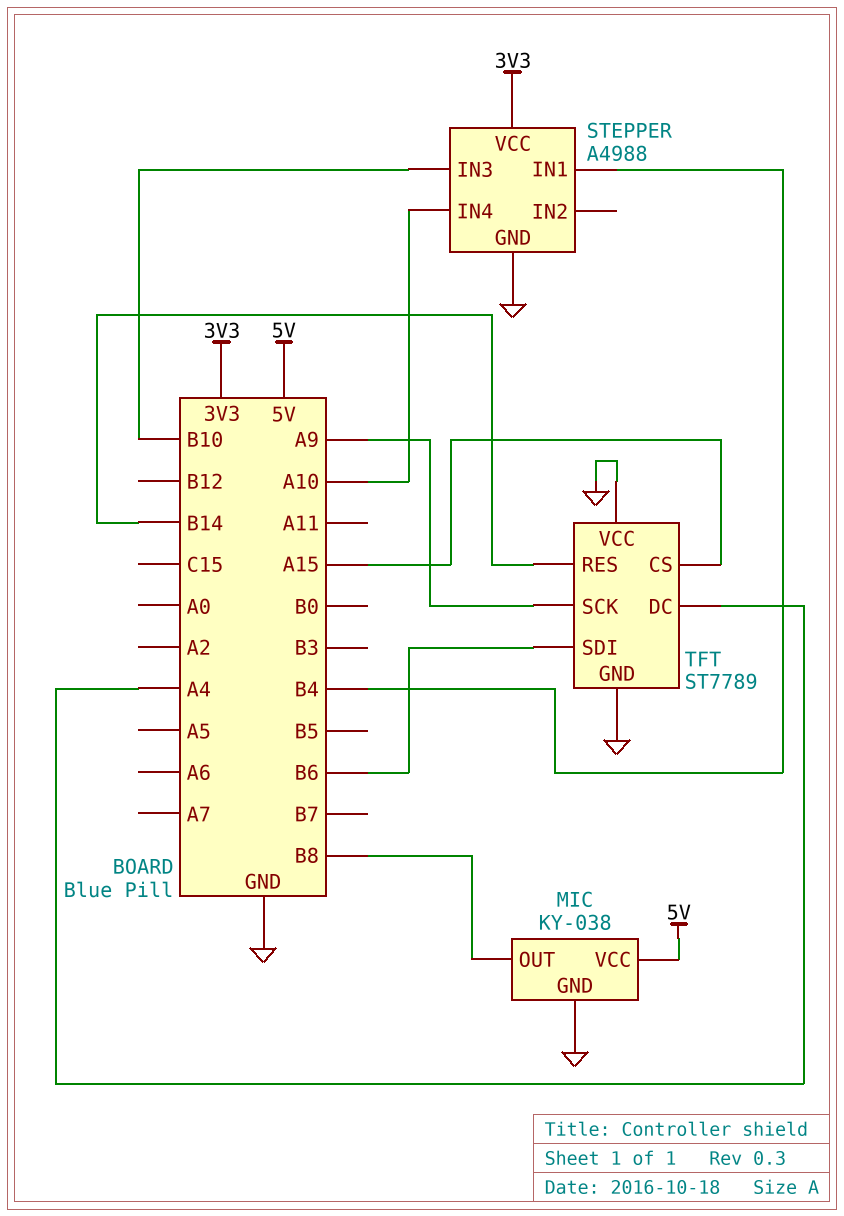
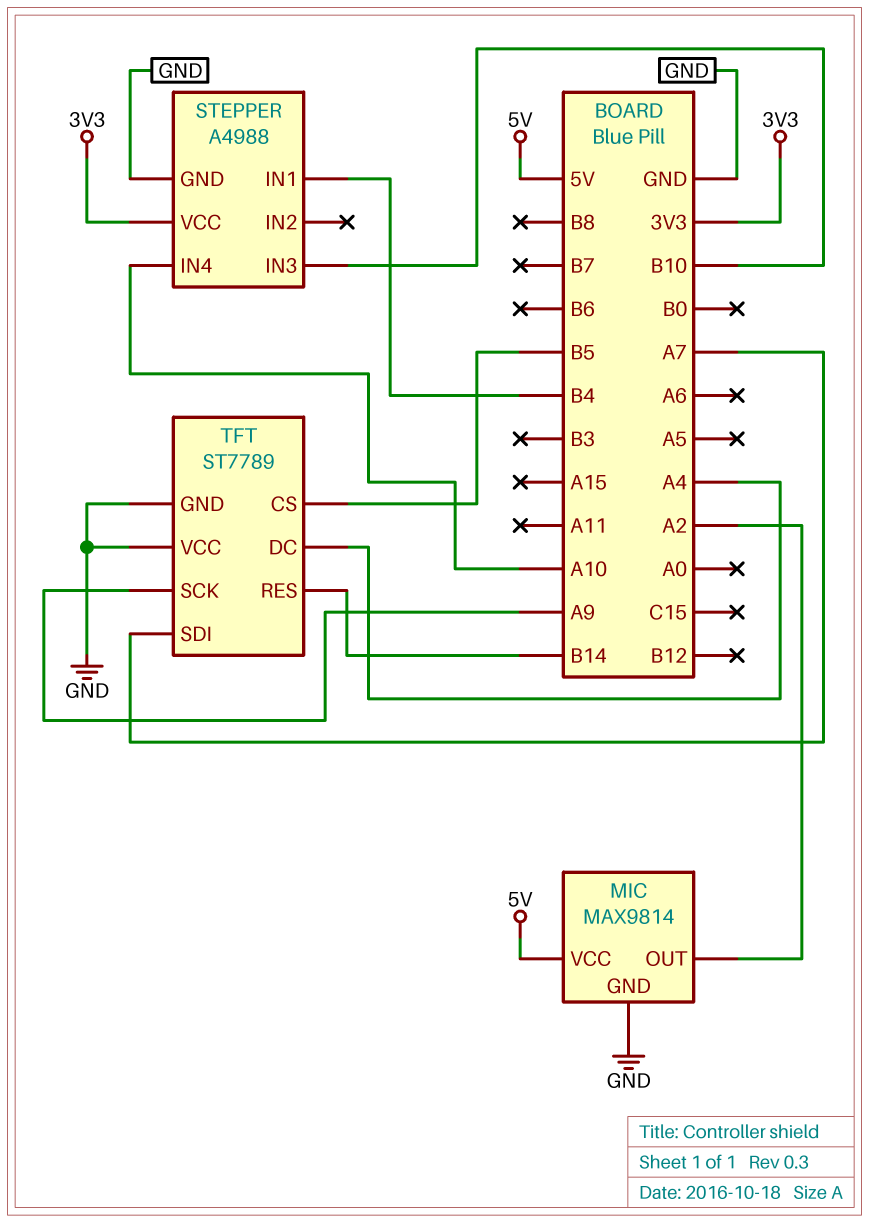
MIC: KY-038 -> MAX9814
MIC pin OUT: B8 -> A2
TFT pin CS: A15 -> B5
TFT pin SDI: B6 -> A7

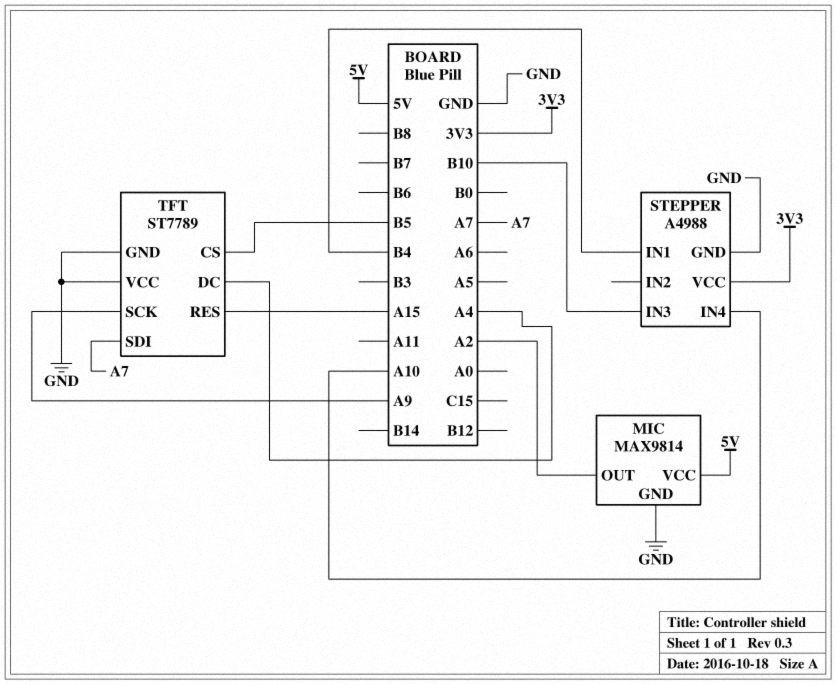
TFT pin RES: B14 -> A15

